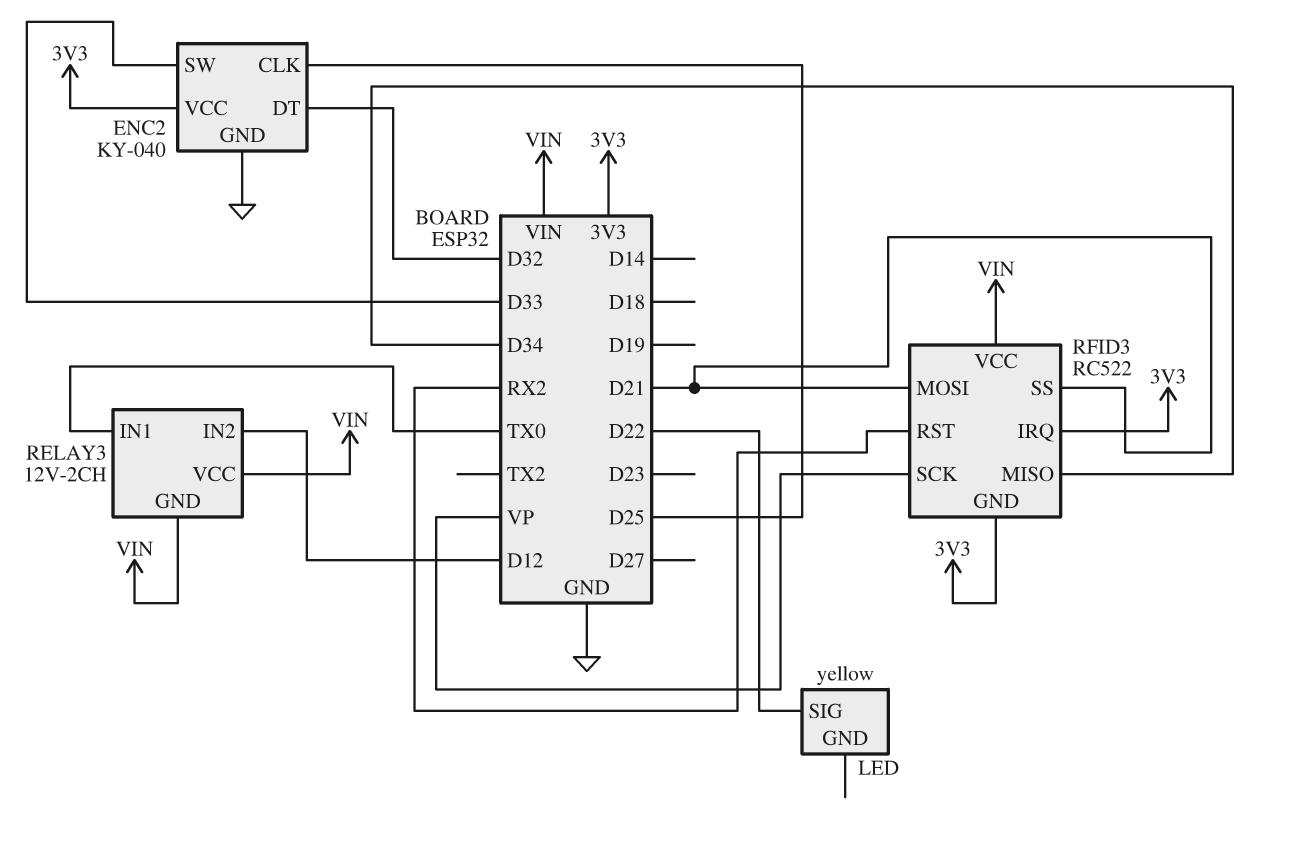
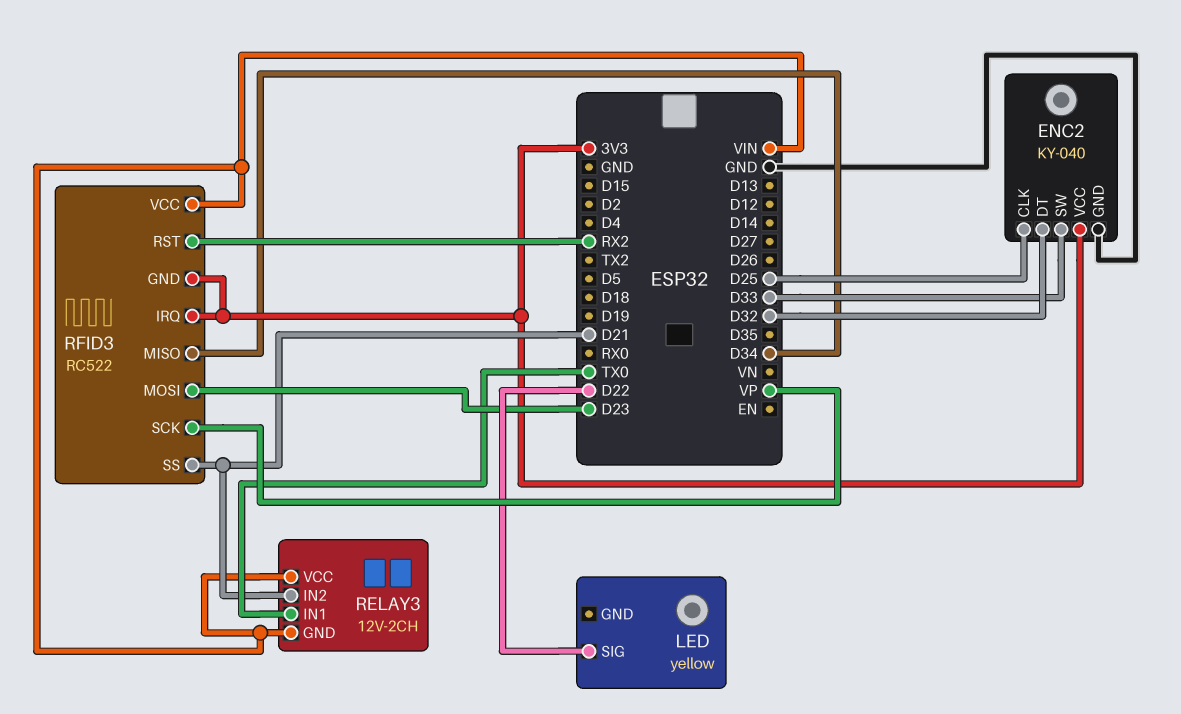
RELAY3 pin IN2: D12 -> D21
RFID3 pin MOSI: D21 -> D23

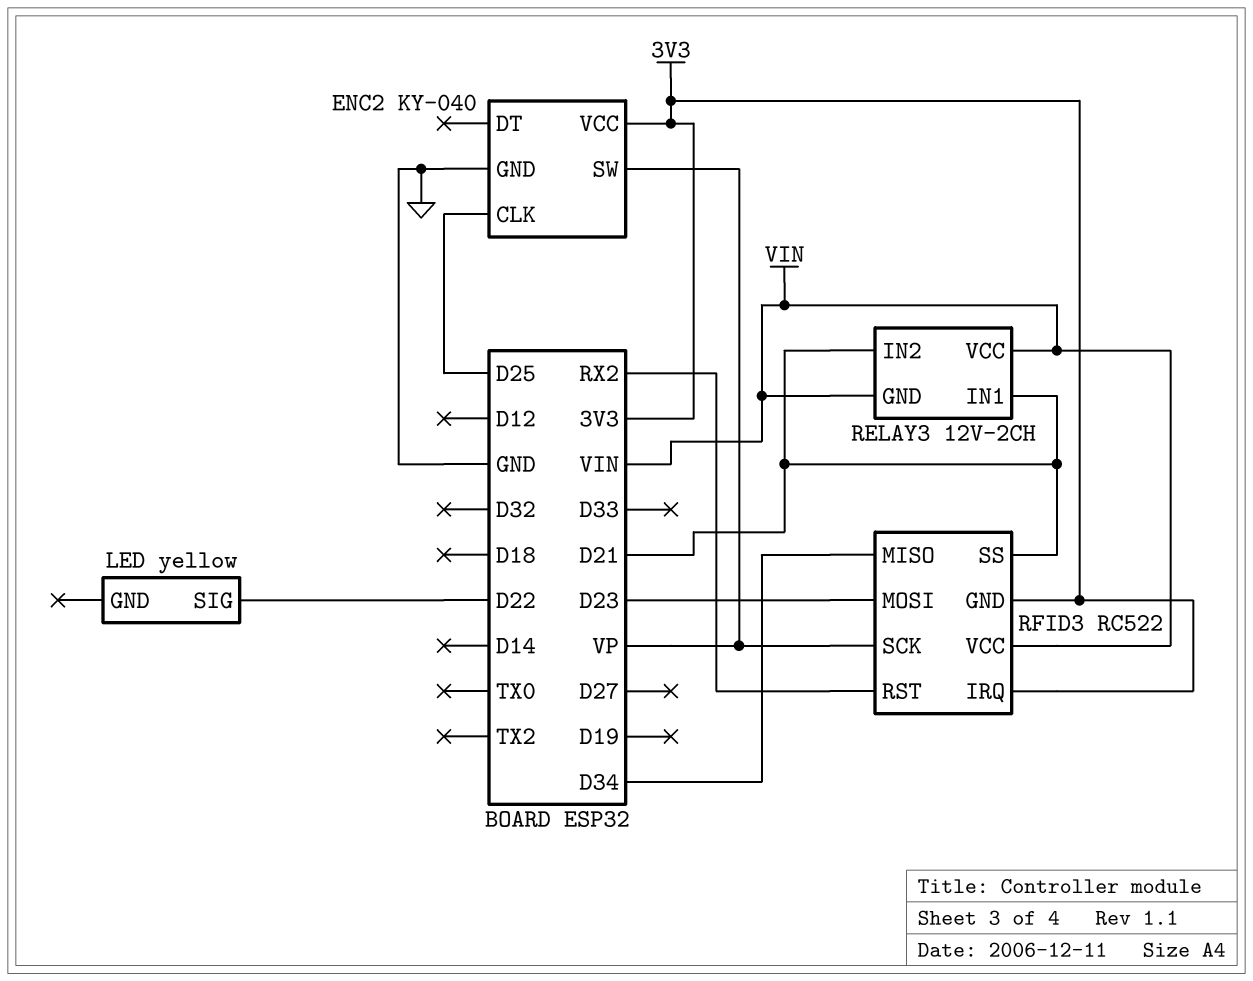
ENC2 pin DT: D32 -> none
ENC2 pin SW: D33 -> VP
RELAY3 pin IN1: TX0 -> D21

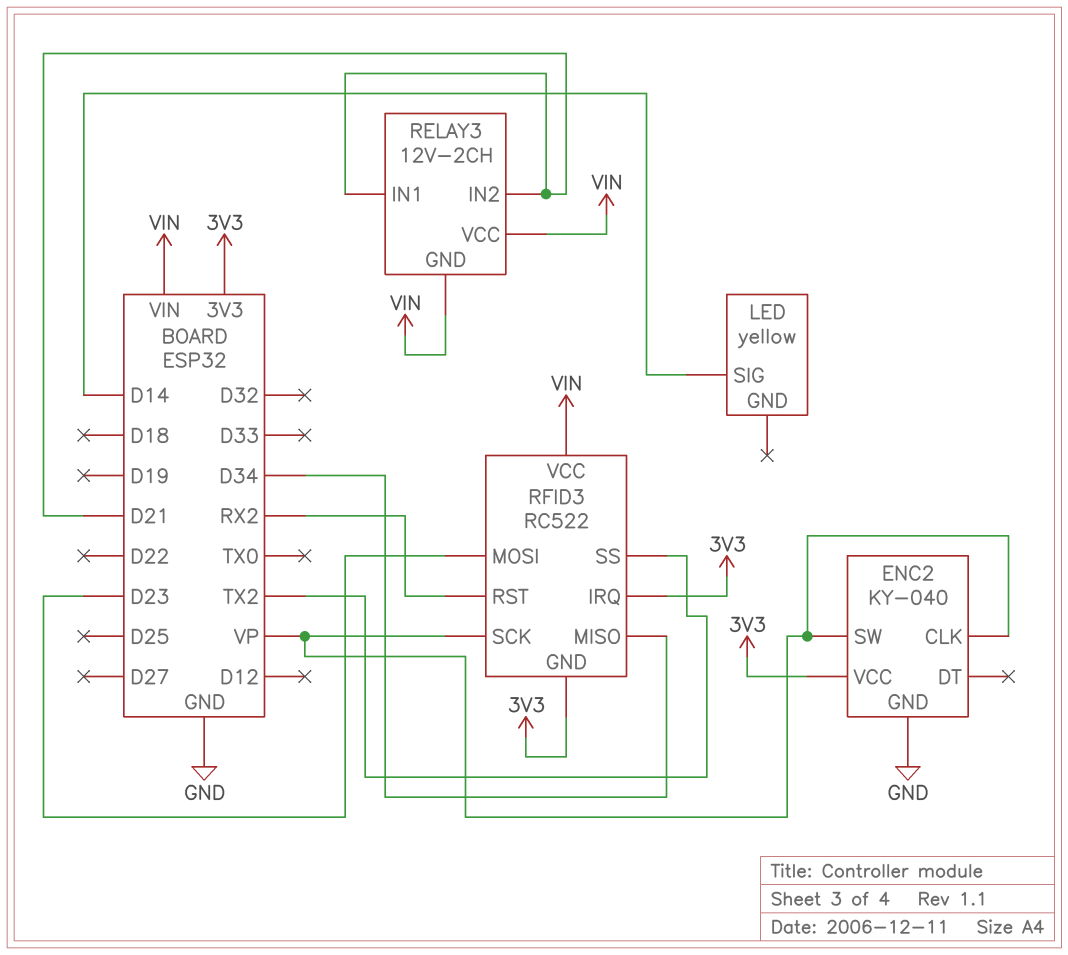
ENC2 pin CLK: D25 -> VP
LED pin SIG: D22 -> D14
RFID3 pin SS: D21 -> TX2

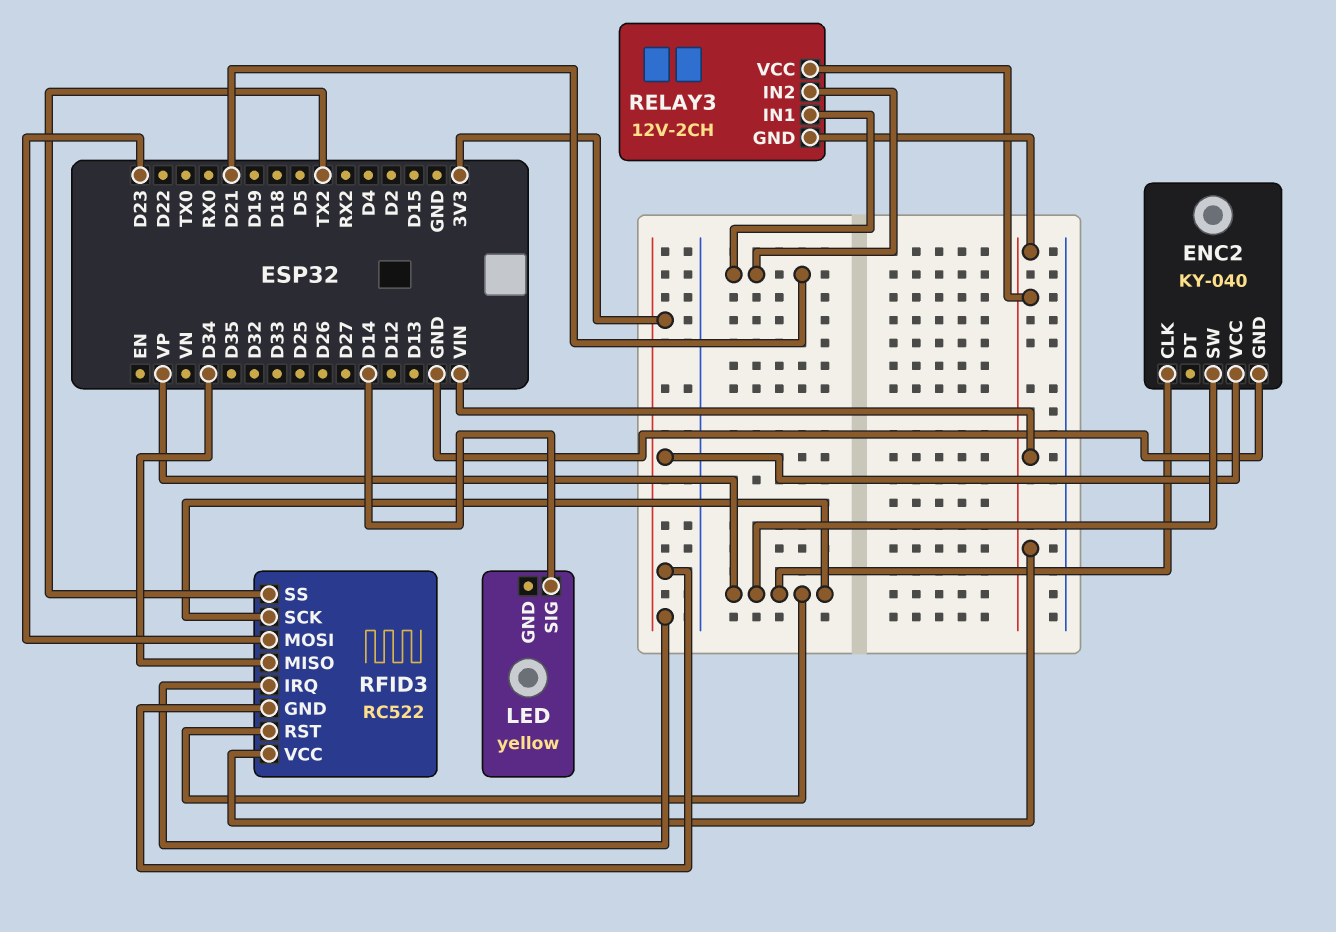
RFID3 pin RST: RX2 -> VP

